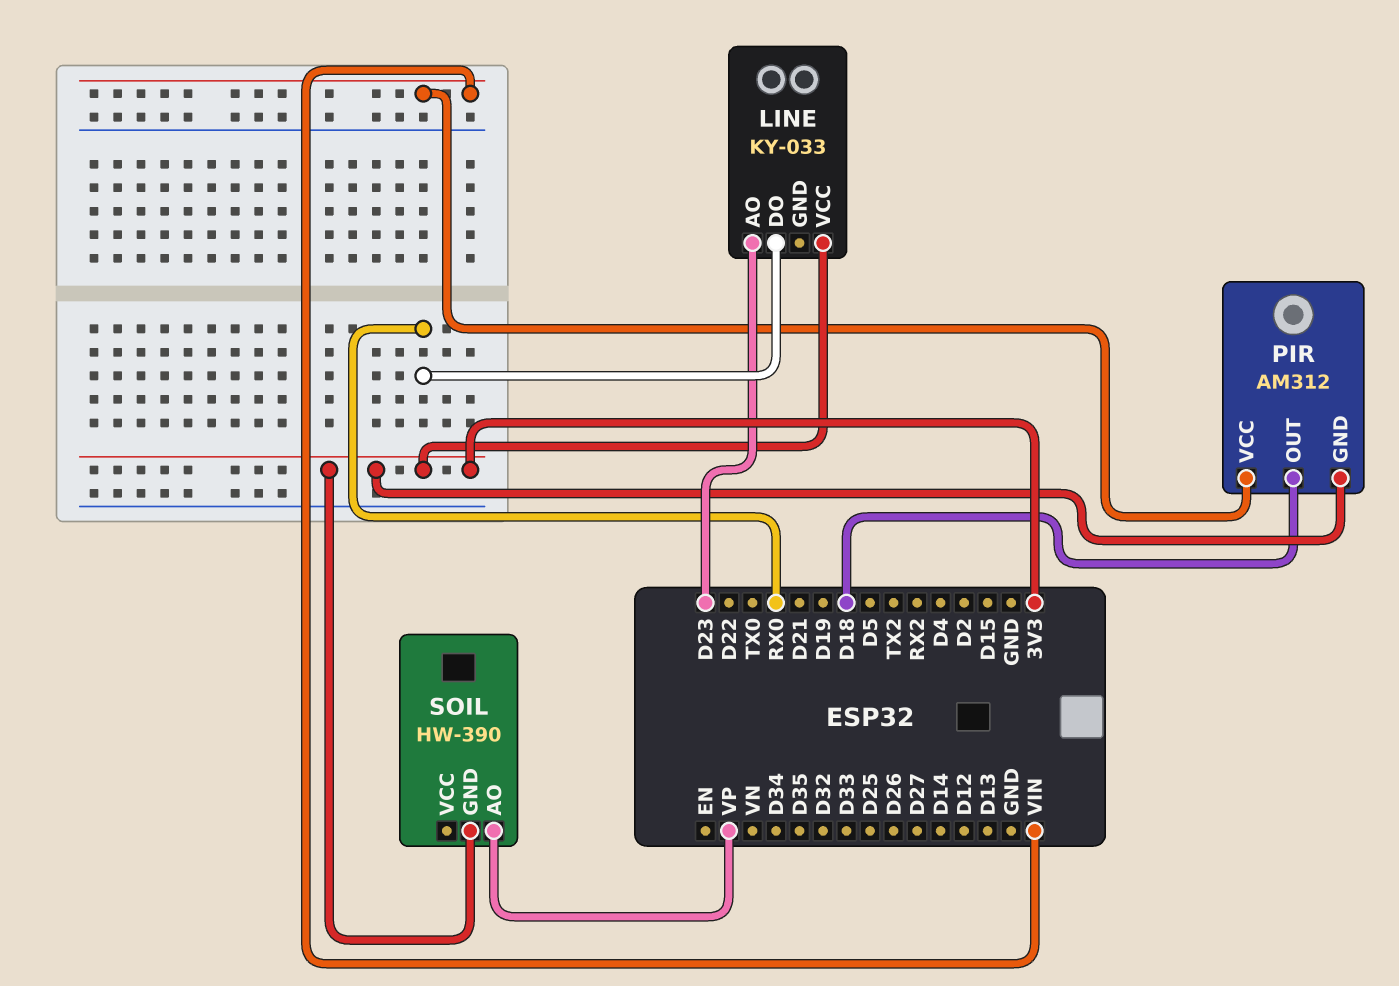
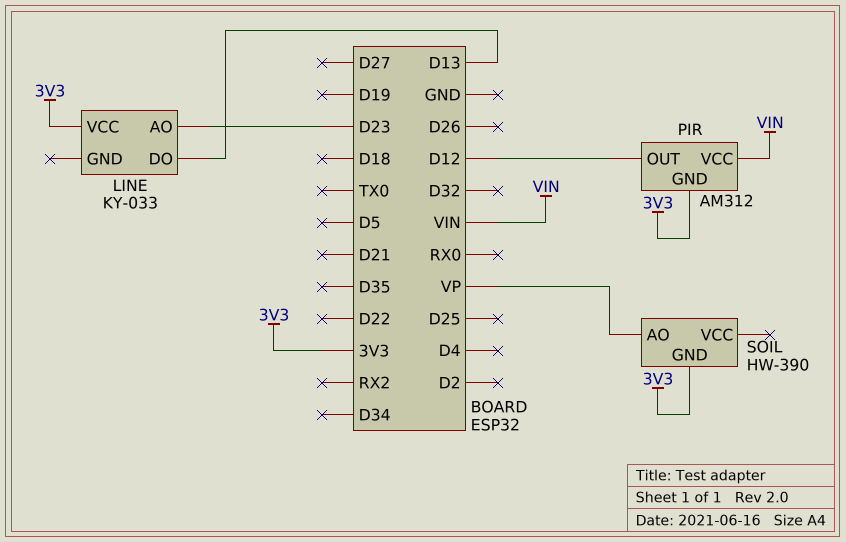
LINE pin DO: RX0 -> D13
PIR pin OUT: D18 -> D12

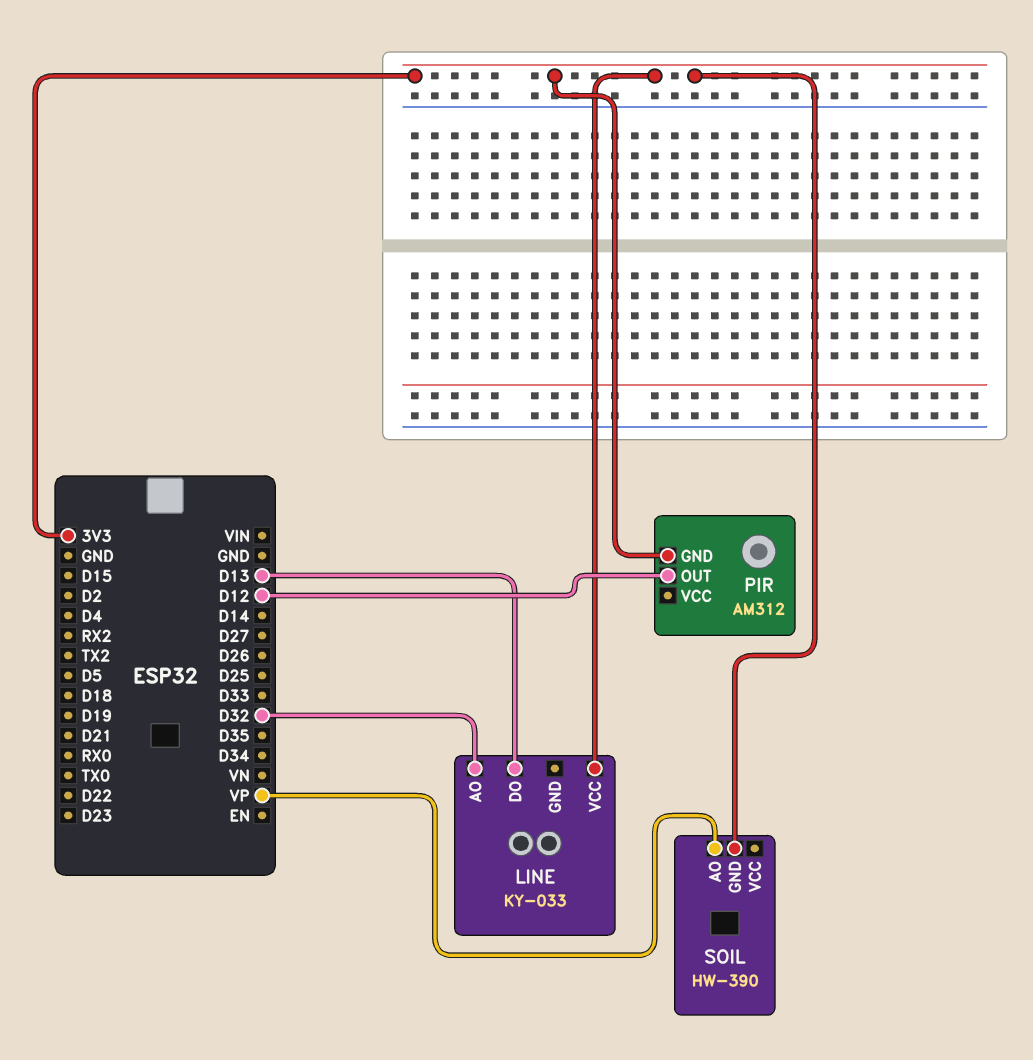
LINE pin AO: D23 -> D32
PIR pin VCC: VIN -> none

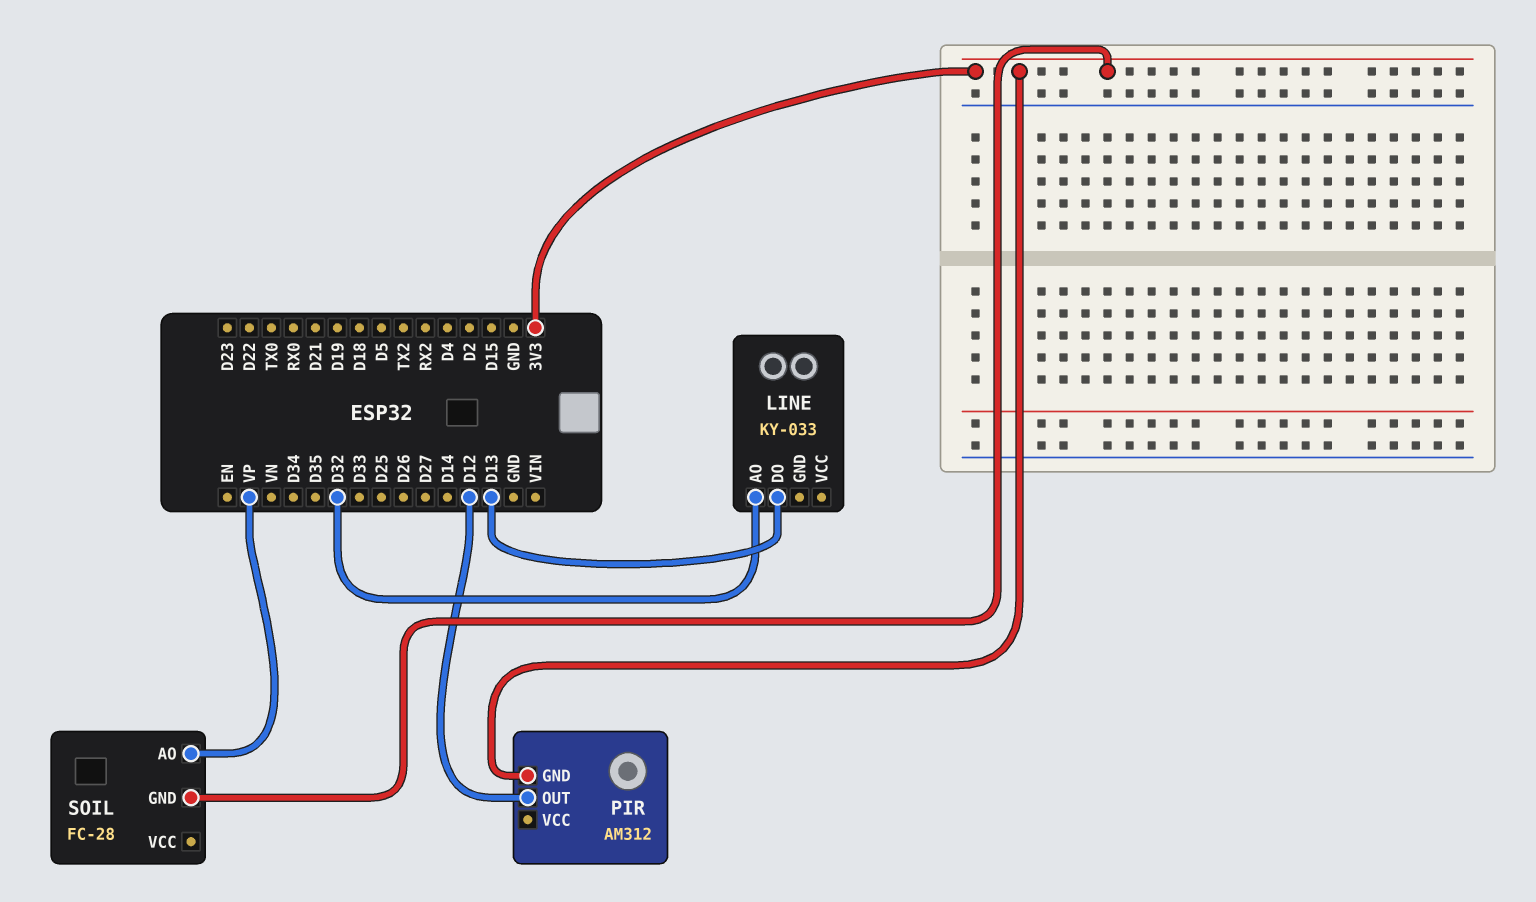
LINE pin VCC: 3V3 -> none
SOIL: HW-390 -> FC-28

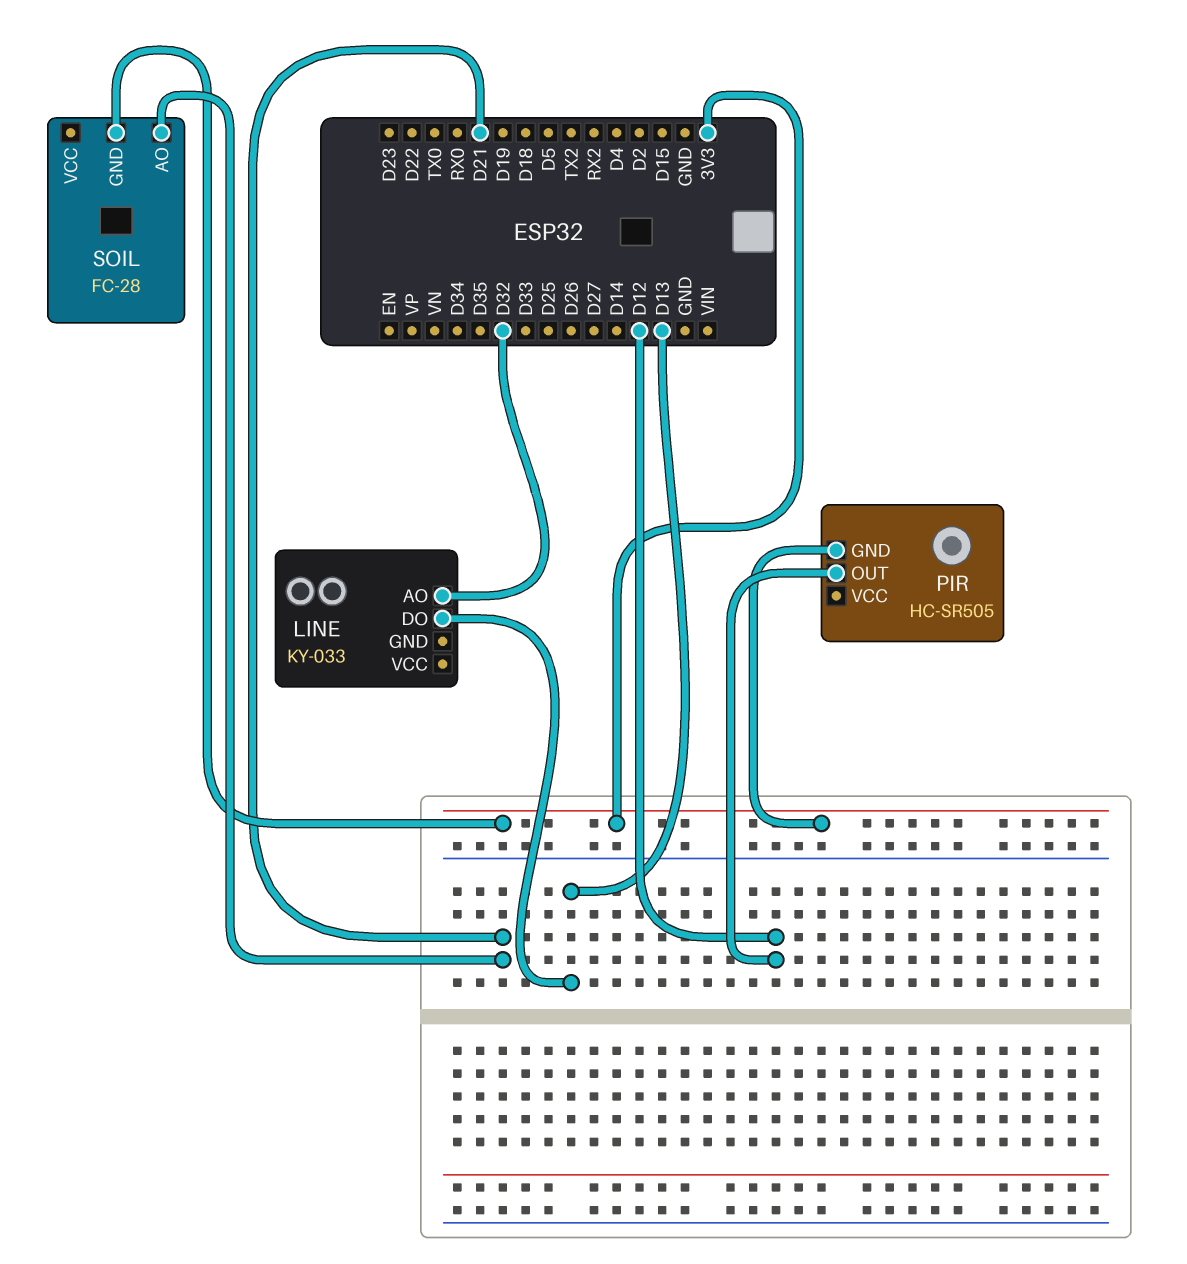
PIR: AM312 -> HC-SR505
SOIL pin AO: VP -> D21

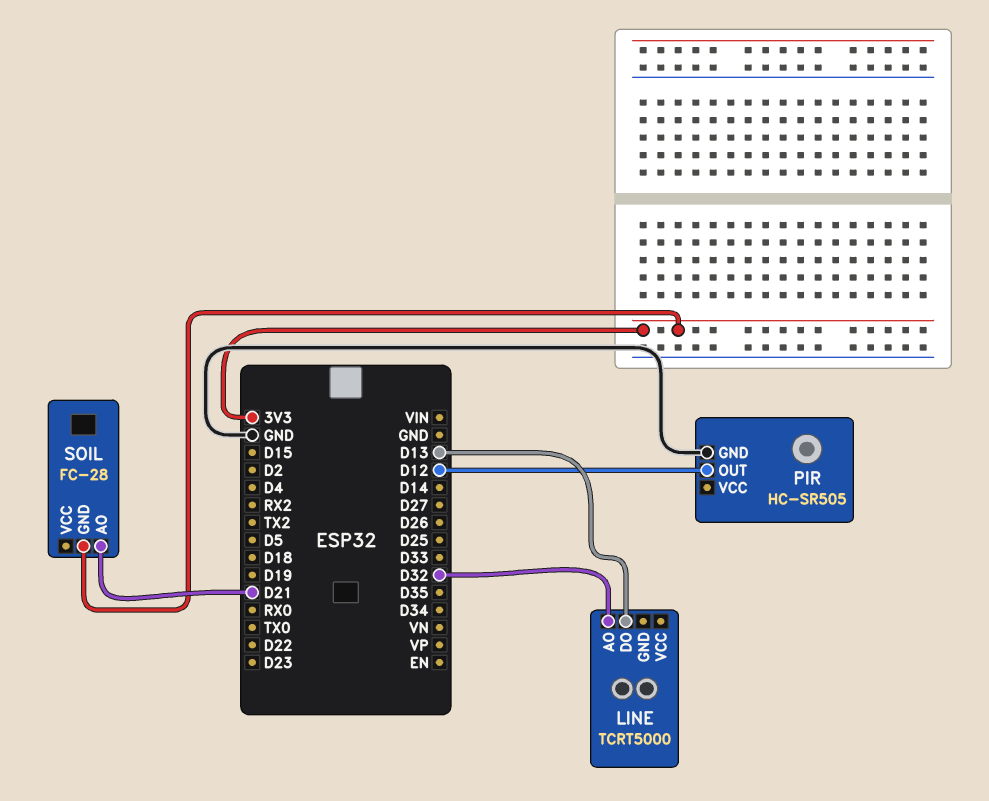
LINE: KY-033 -> TCRT5000
PIR pin GND: 3V3 -> GND

